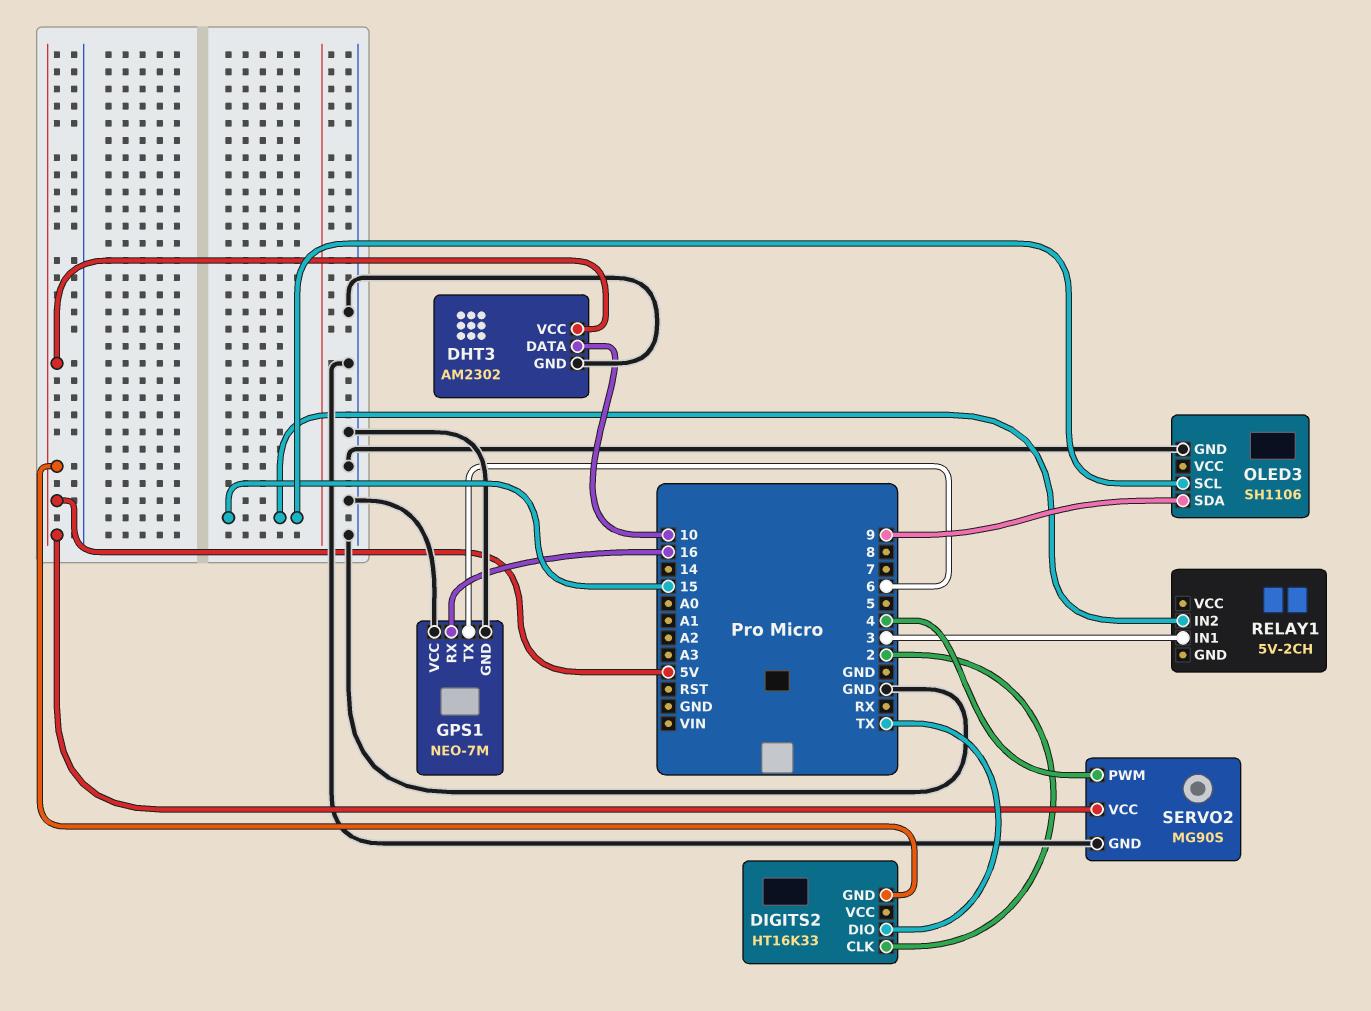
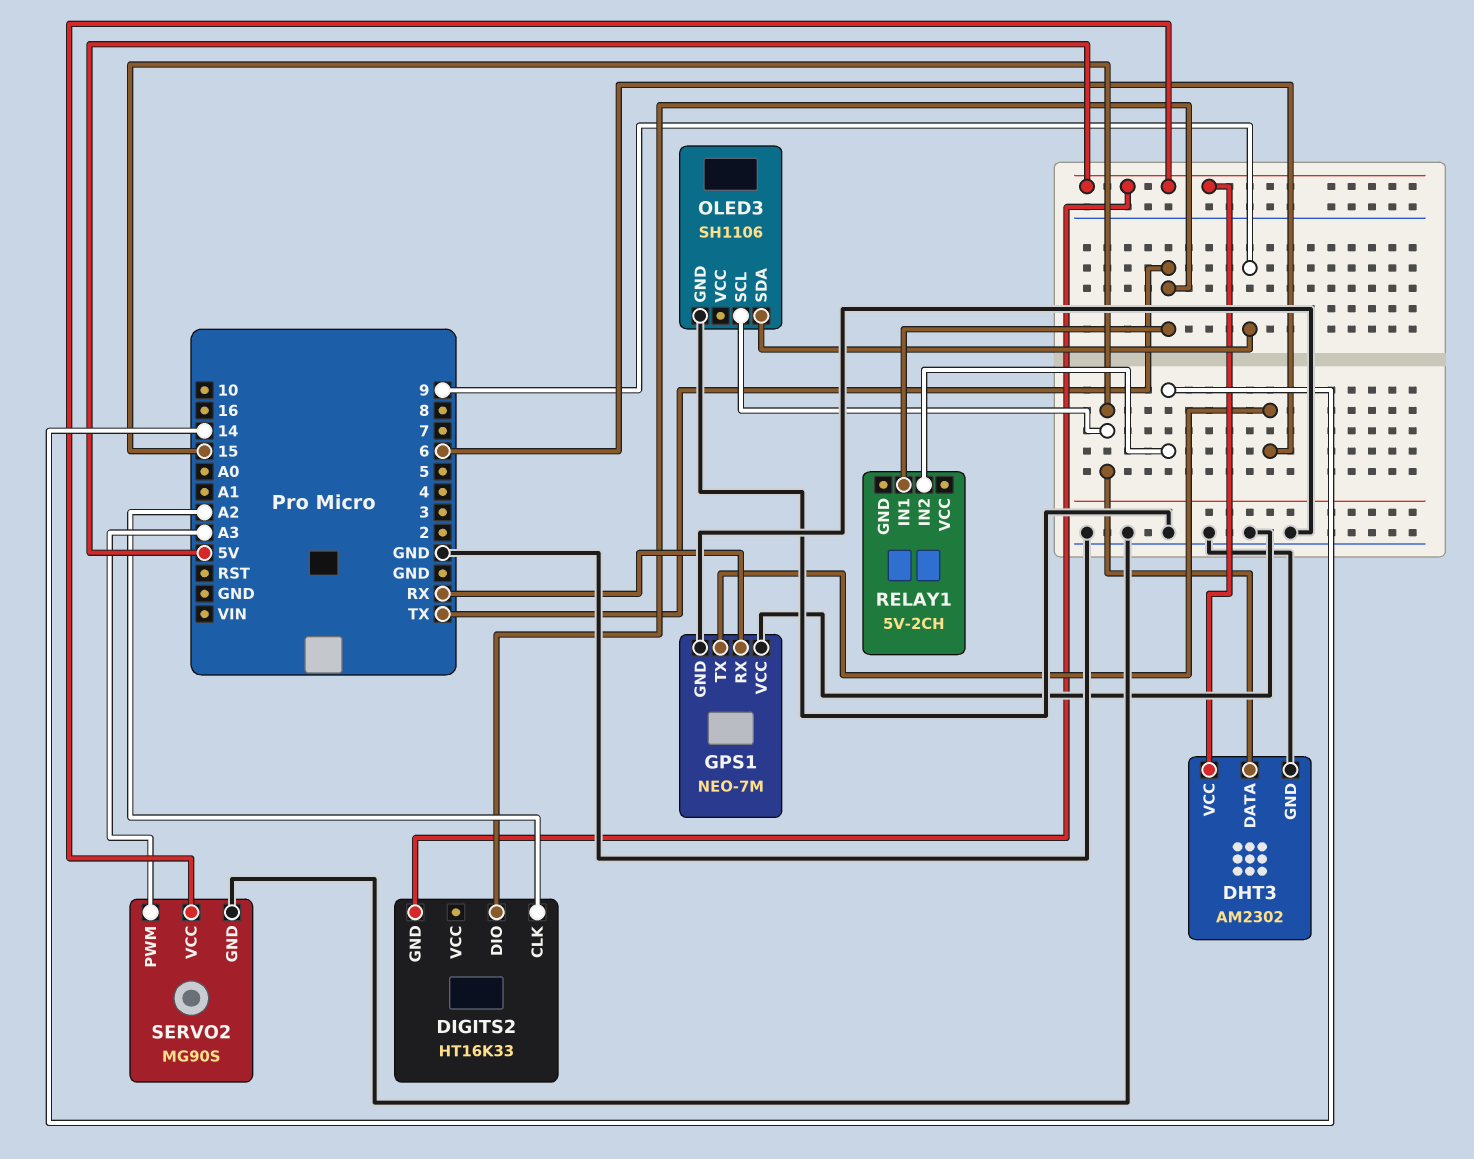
DHT3 pin DATA: 10 -> 15
DIGITS2 pin CLK: 2 -> A2
GPS1 pin RX: 16 -> RX
RELAY1 pin IN1: 3 -> TX
RELAY1 pin IN2: 15 -> 14
SERVO2 pin PWM: 4 -> A3

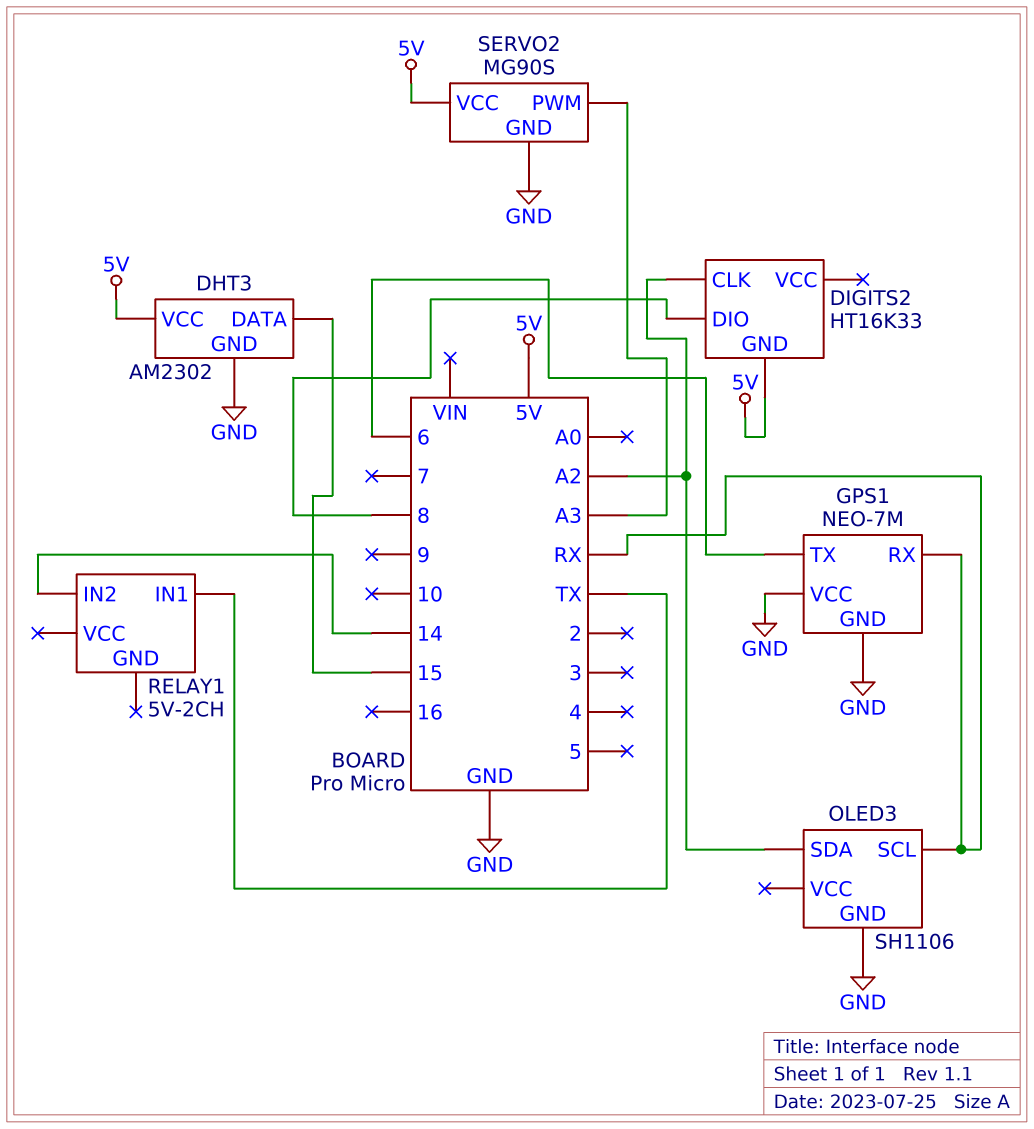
DIGITS2 pin DIO: TX -> 8
OLED3 pin SCL: 15 -> RX
OLED3 pin SDA: 9 -> A2

